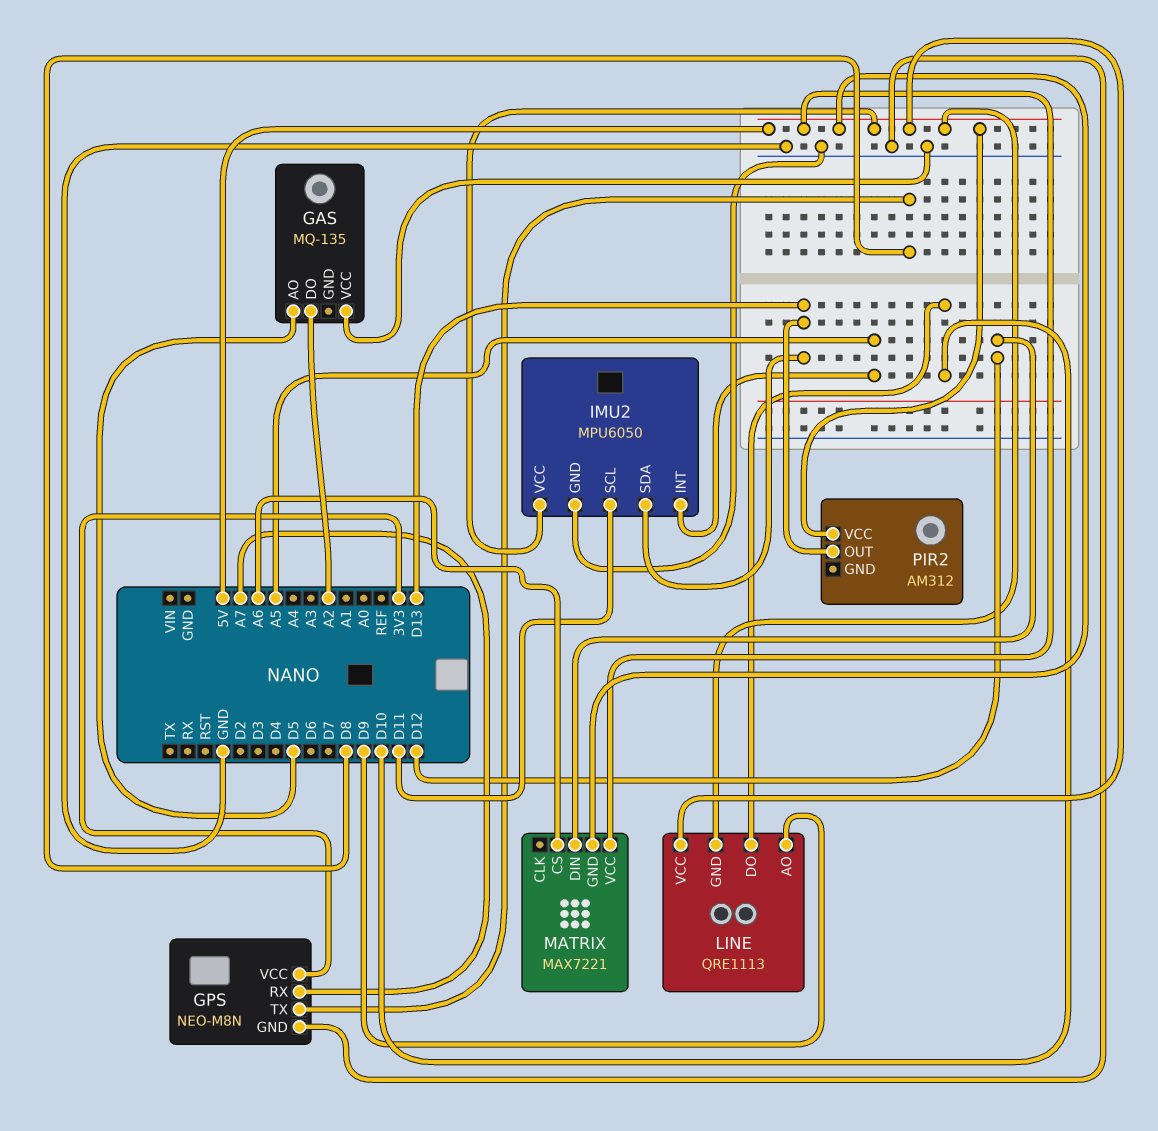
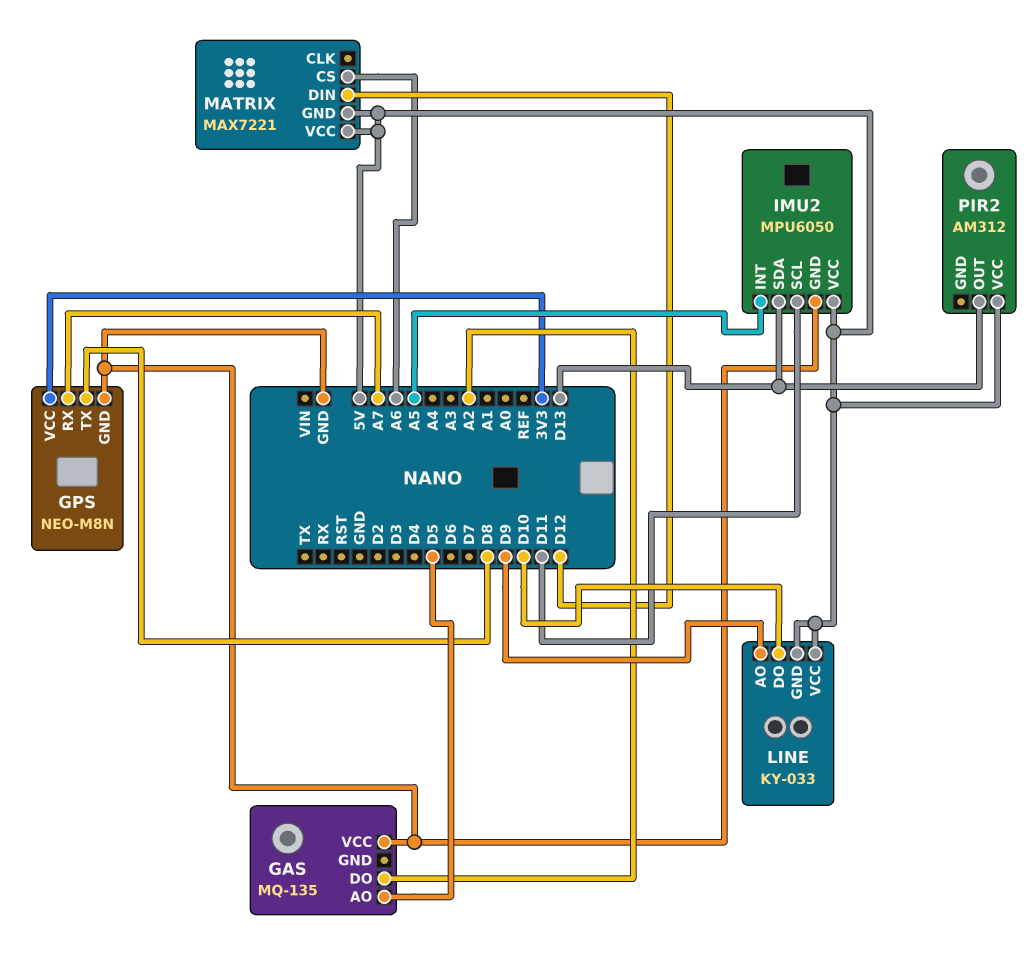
LINE: QRE1113 -> KY-033

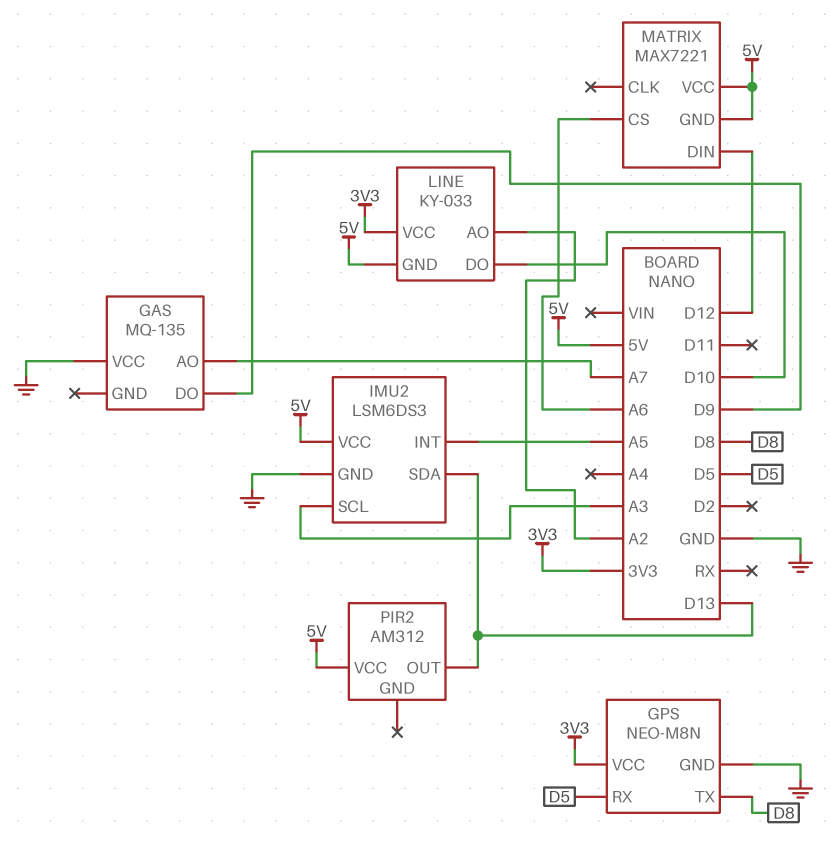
GAS pin AO: D5 -> A7
GAS pin DO: A2 -> D9
GPS pin RX: A7 -> D5
IMU2: MPU6050 -> LSM6DS3
IMU2 pin SCL: D11 -> A3
LINE pin AO: D9 -> A2
LINE pin VCC: 5V -> 3V3

